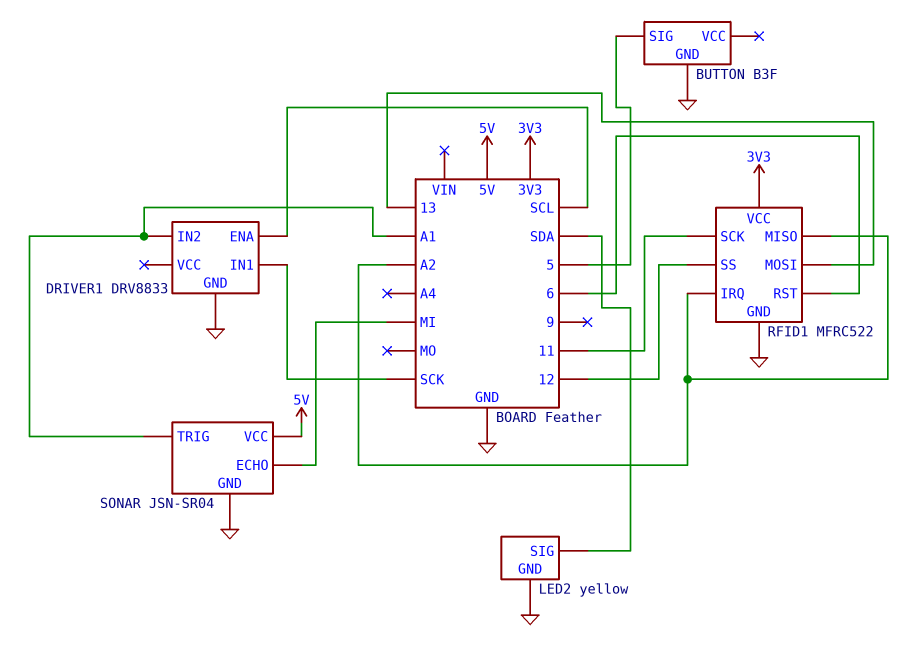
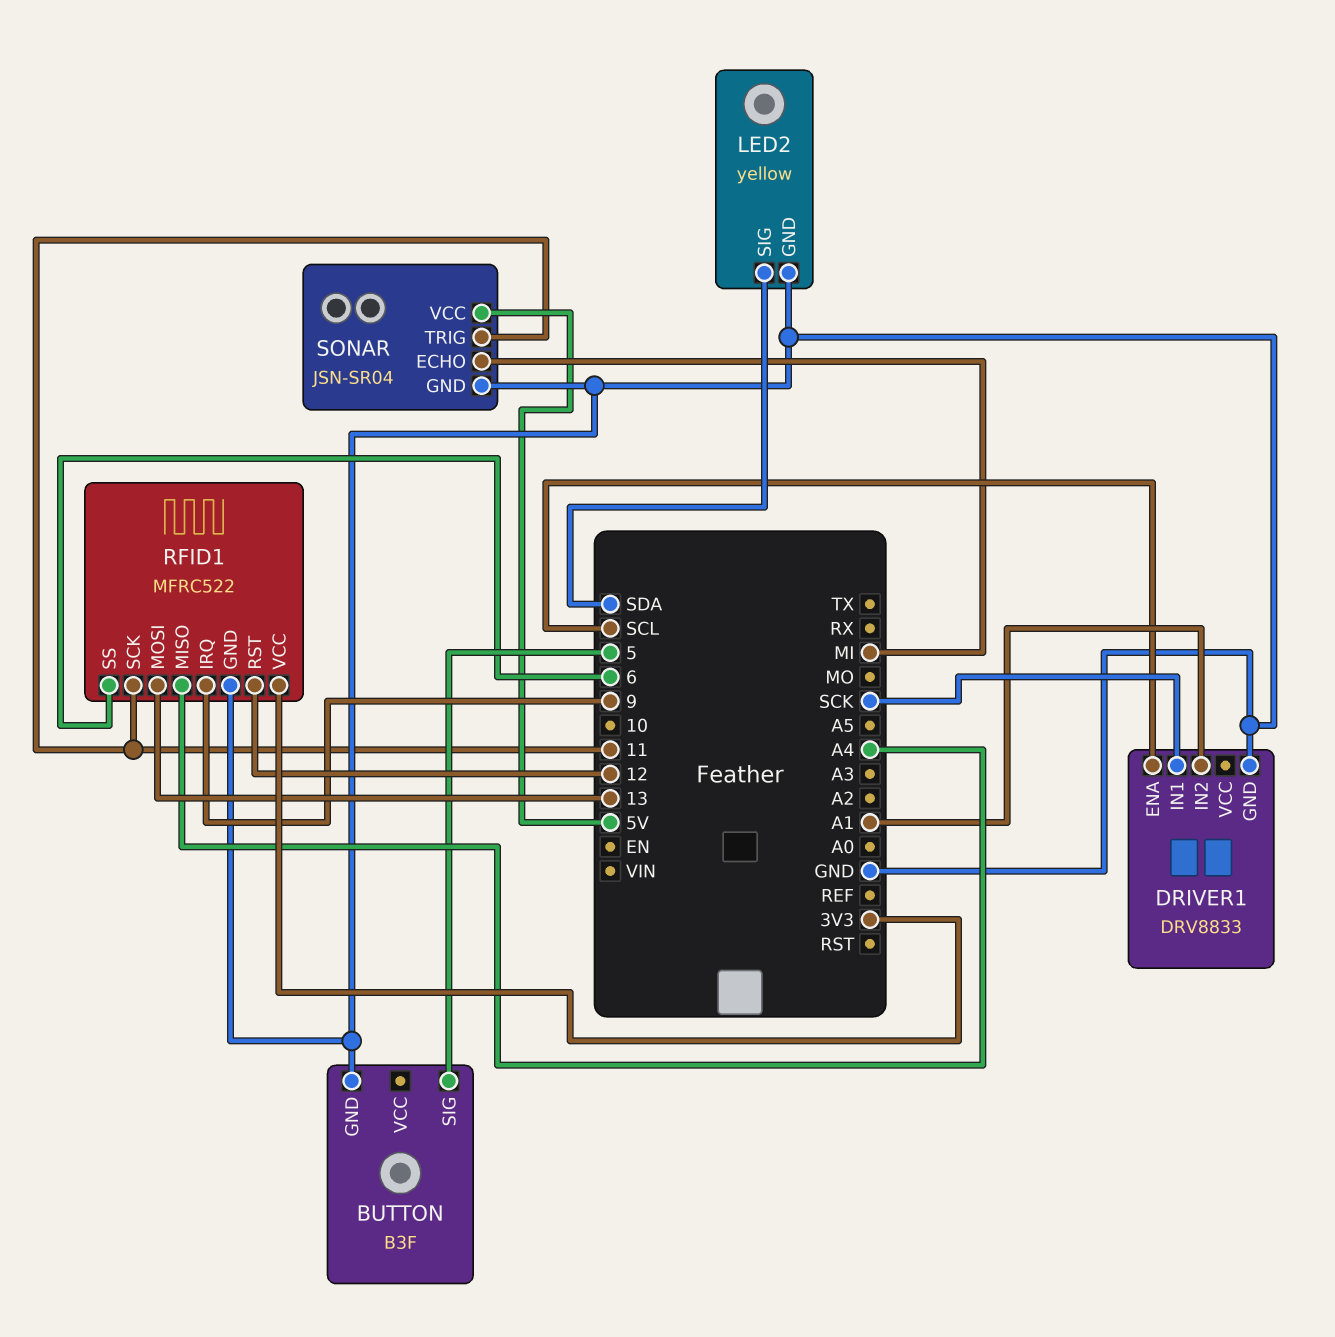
RFID1 pin IRQ: A2 -> 9
RFID1 pin MISO: A2 -> A4
RFID1 pin RST: 6 -> 12
RFID1 pin SS: 12 -> 6
SONAR pin TRIG: A1 -> 11

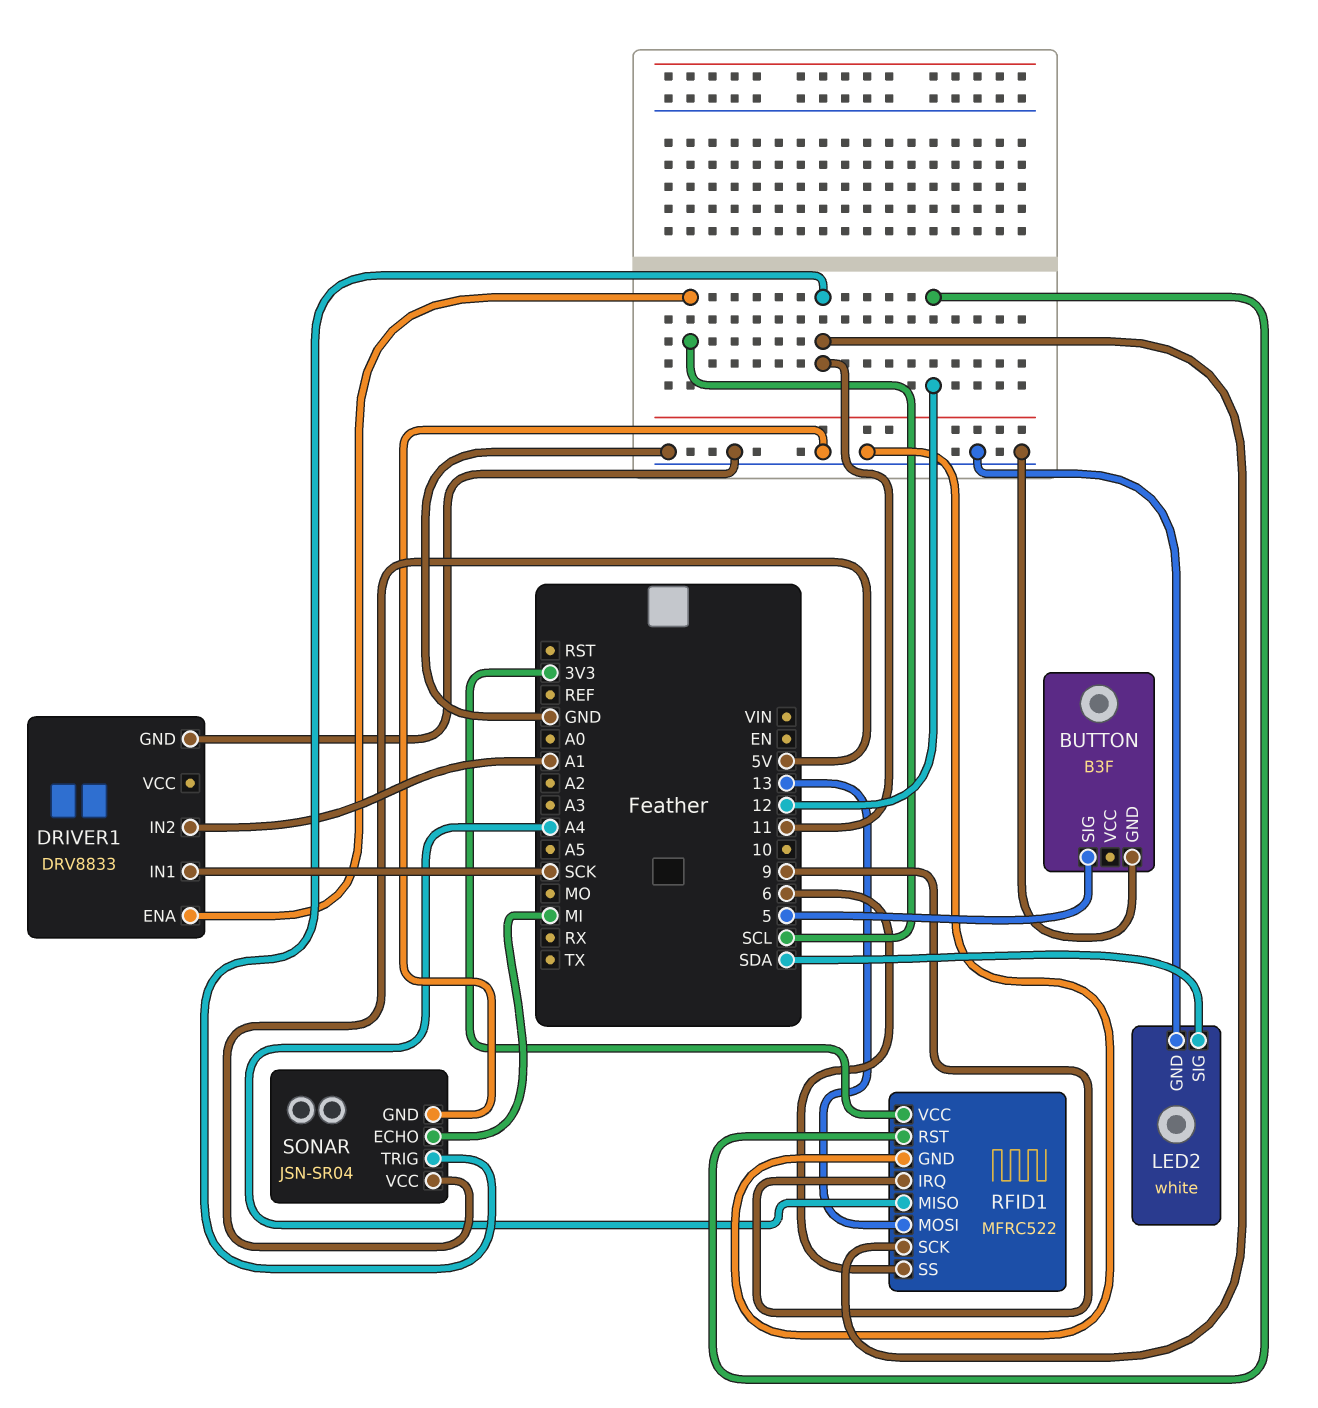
LED2: yellow -> white

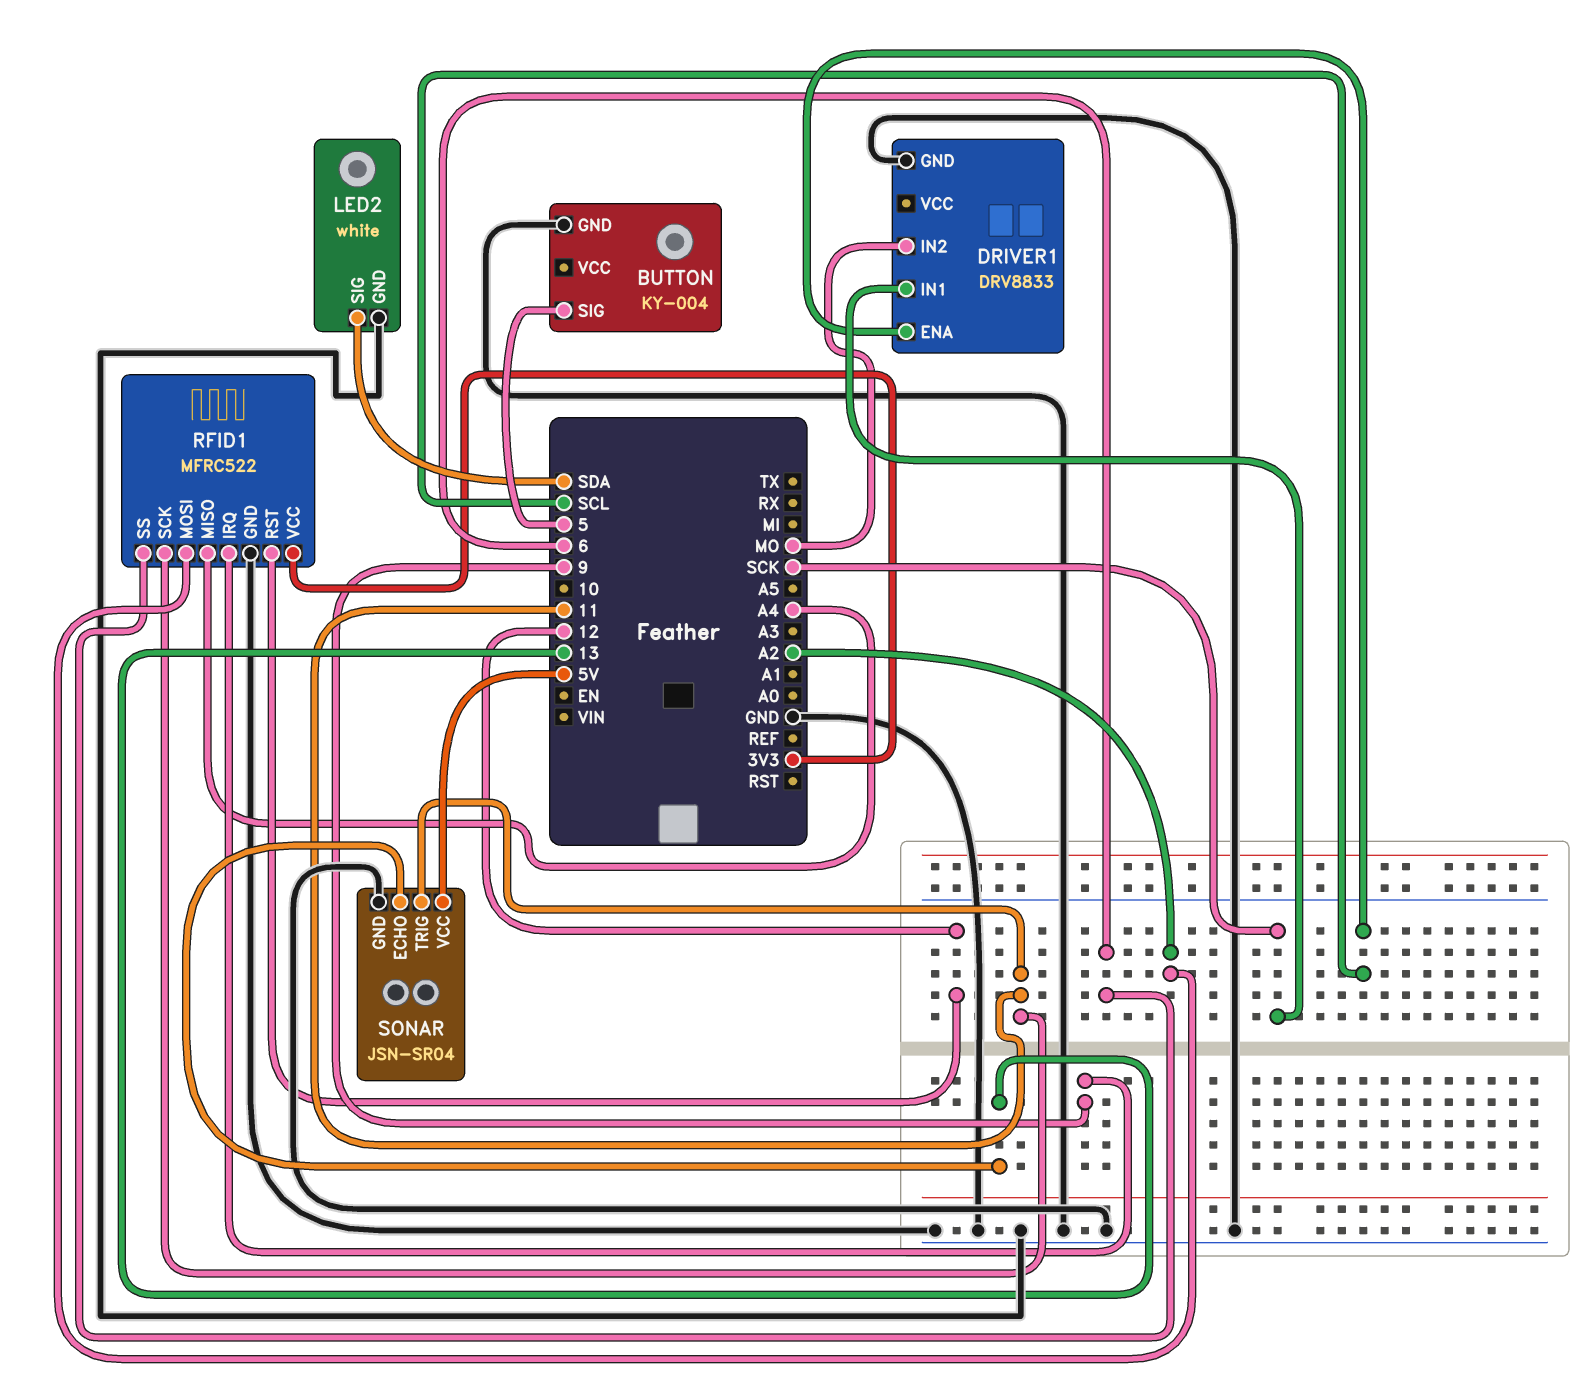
BUTTON: B3F -> KY-004
DRIVER1 pin IN2: A1 -> MO
RFID1 pin MOSI: 13 -> A2
SONAR pin ECHO: MI -> 13

